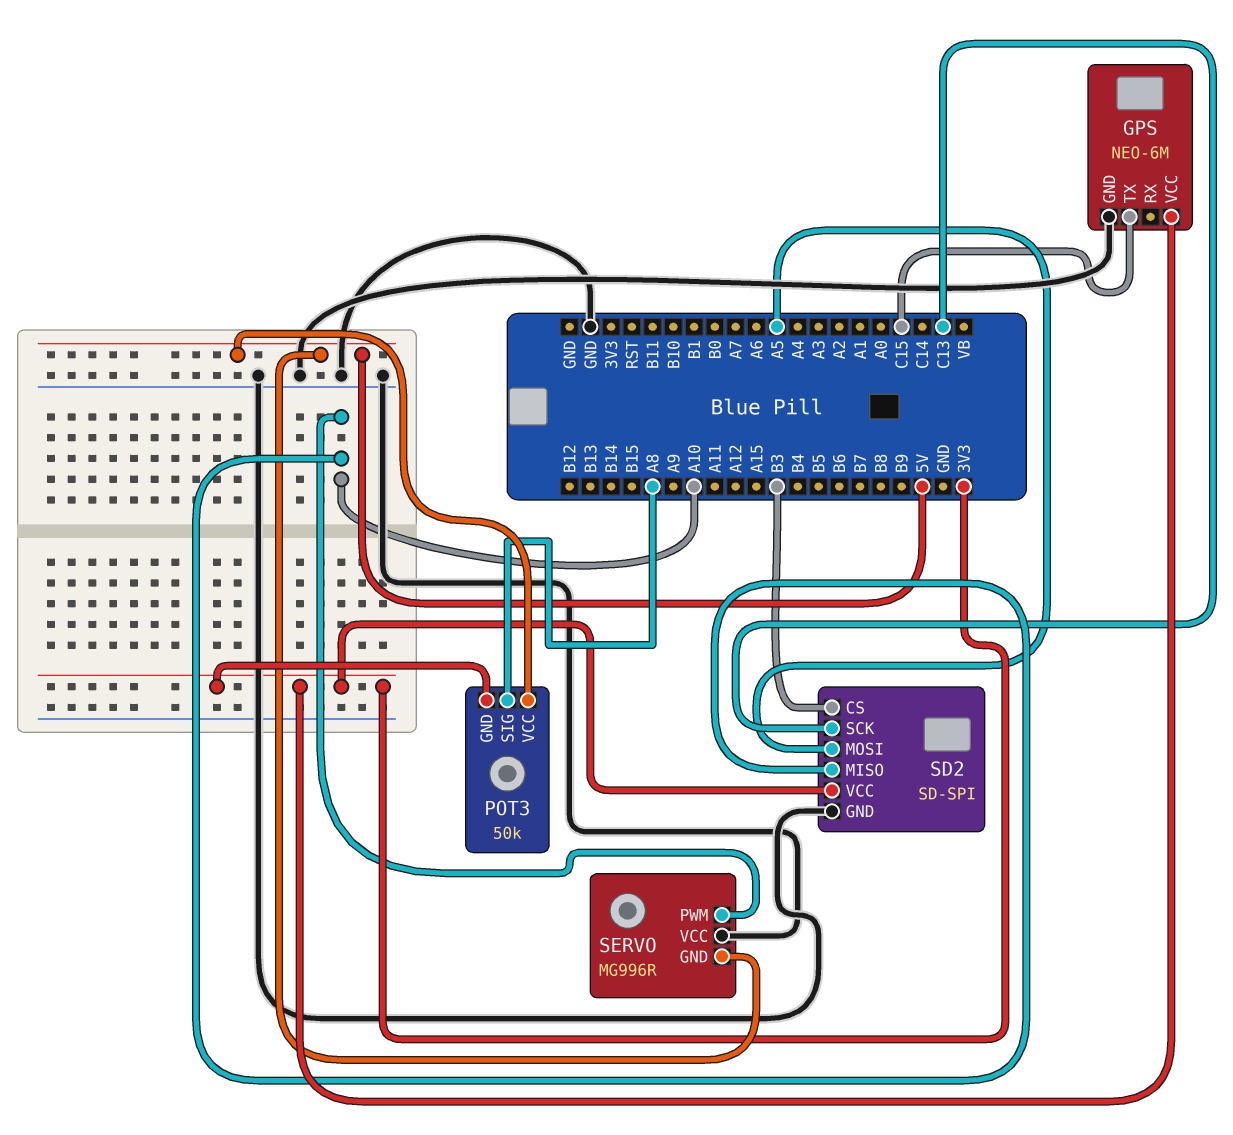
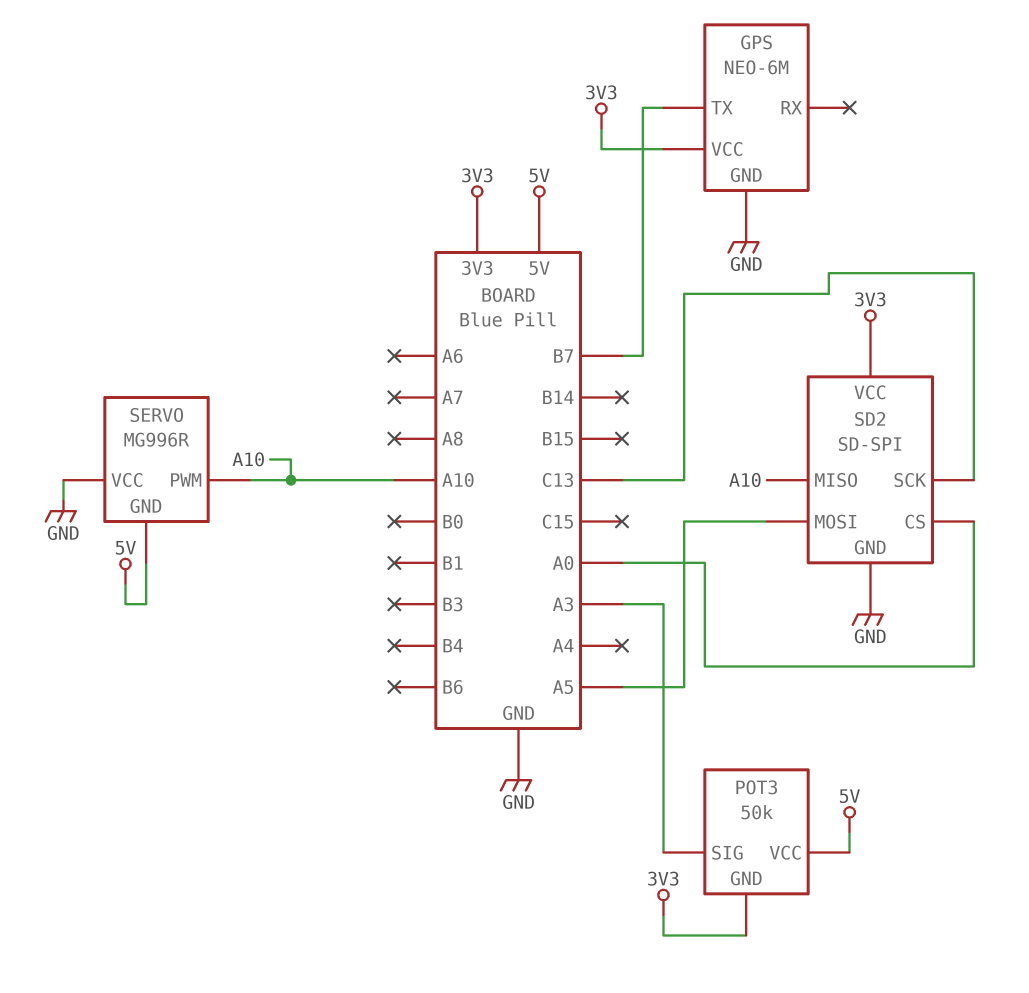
GPS pin TX: C15 -> B7
POT3 pin SIG: A8 -> A3
SD2 pin CS: B3 -> A0

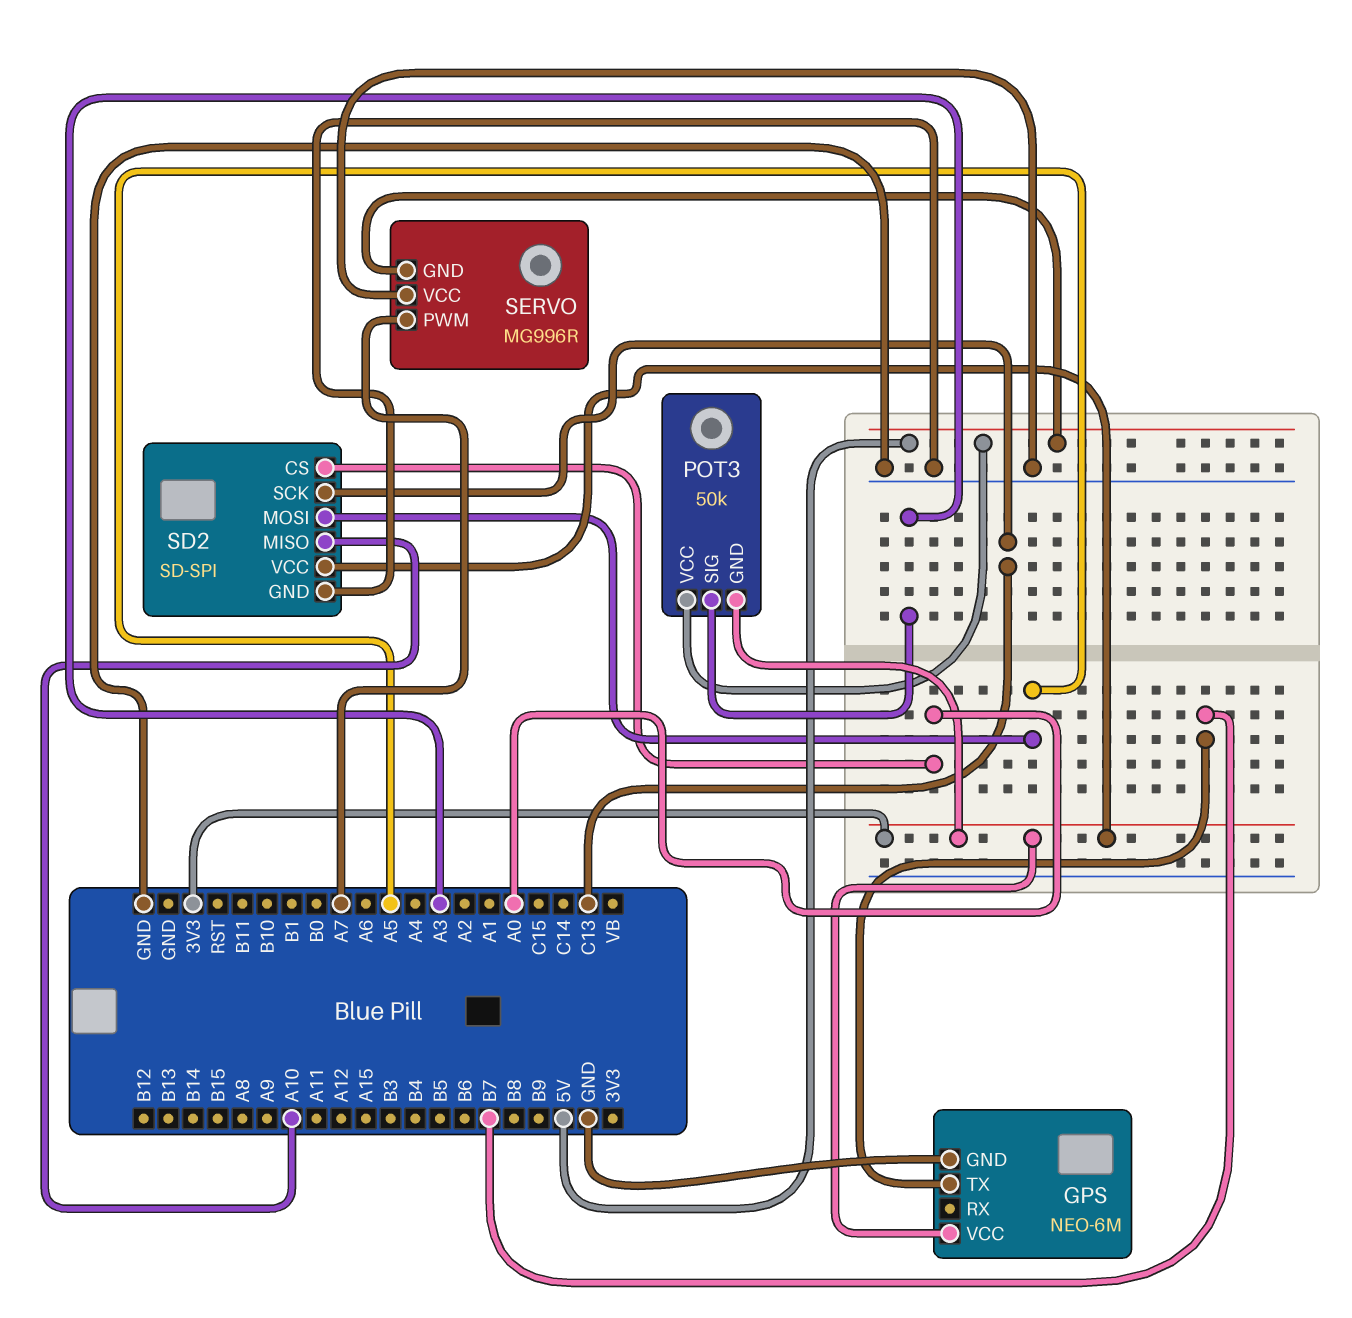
SERVO pin PWM: A10 -> A7

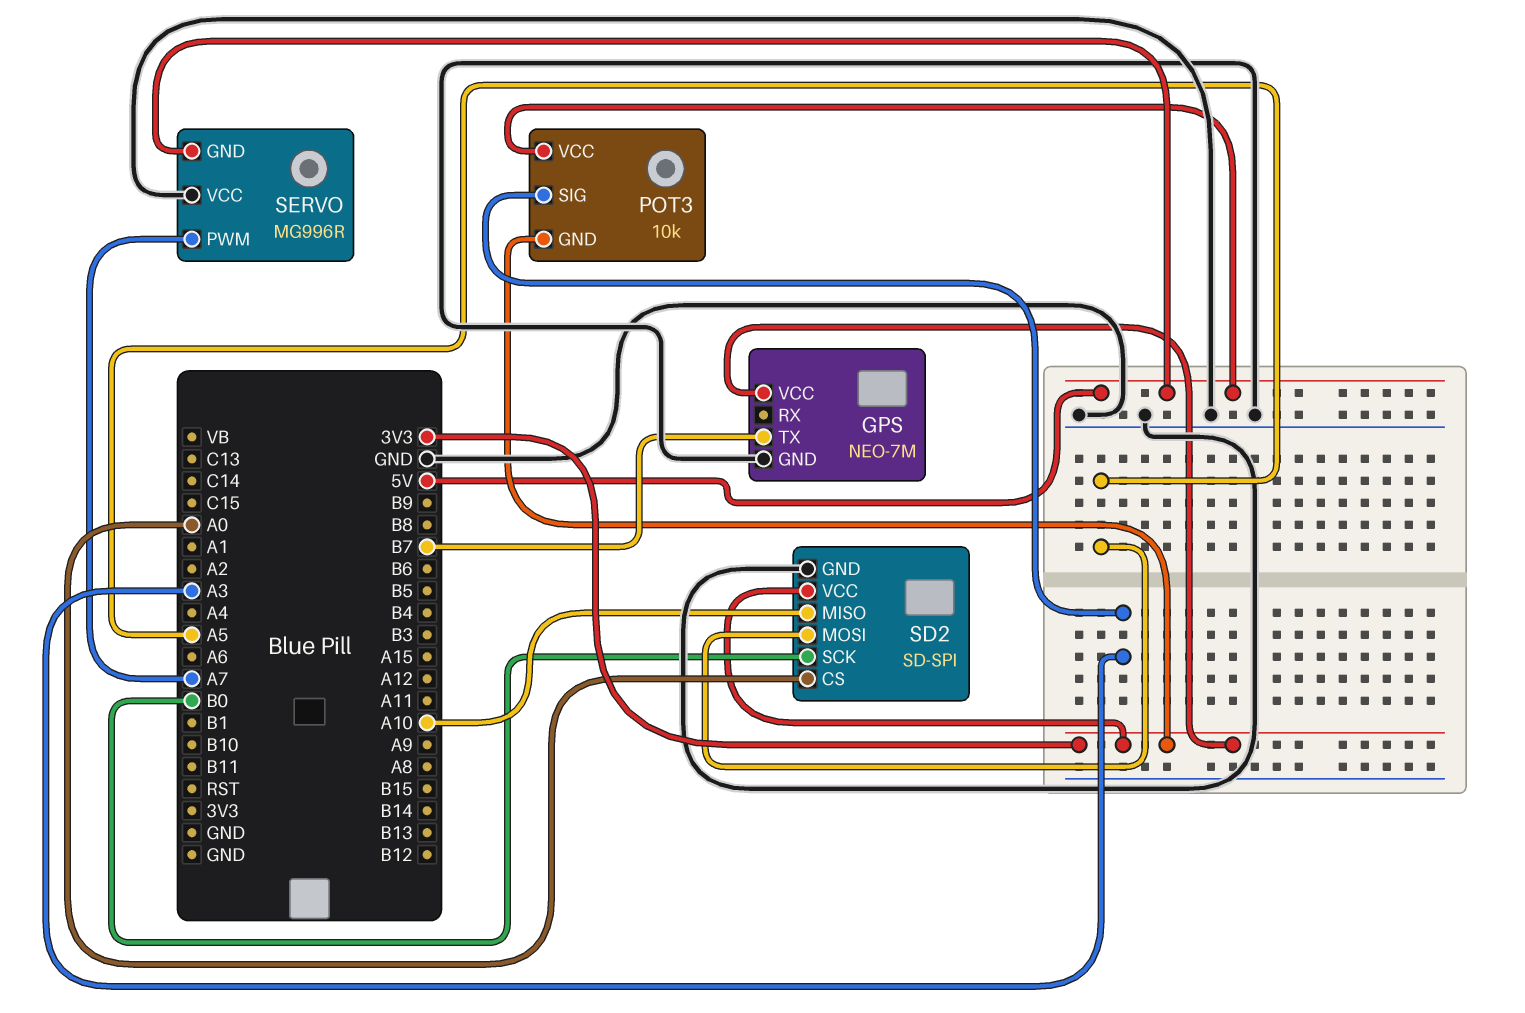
GPS: NEO-6M -> NEO-7M
POT3: 50k -> 10k
SD2 pin SCK: C13 -> B0

